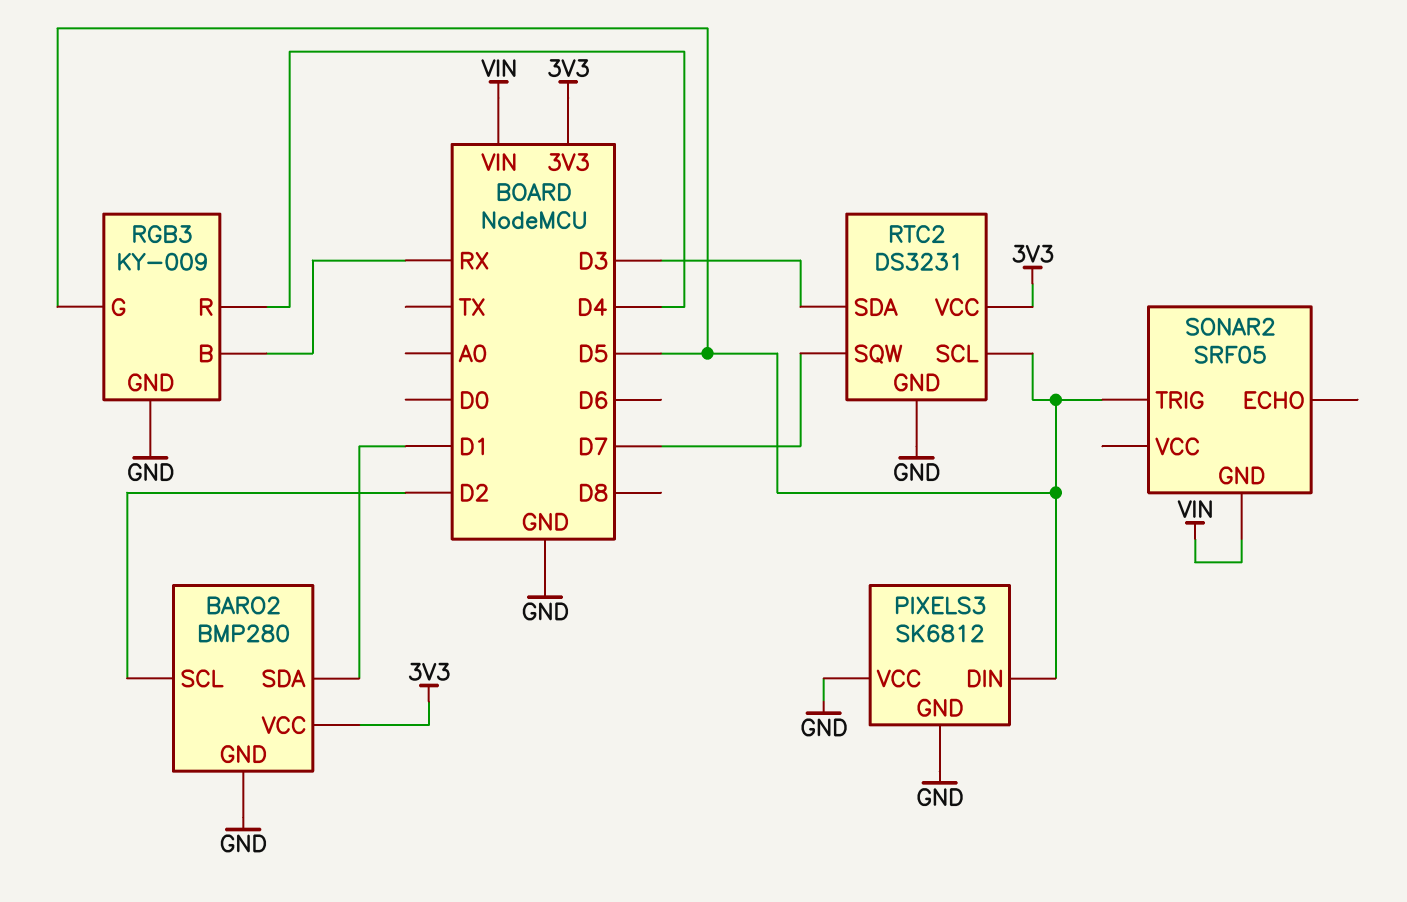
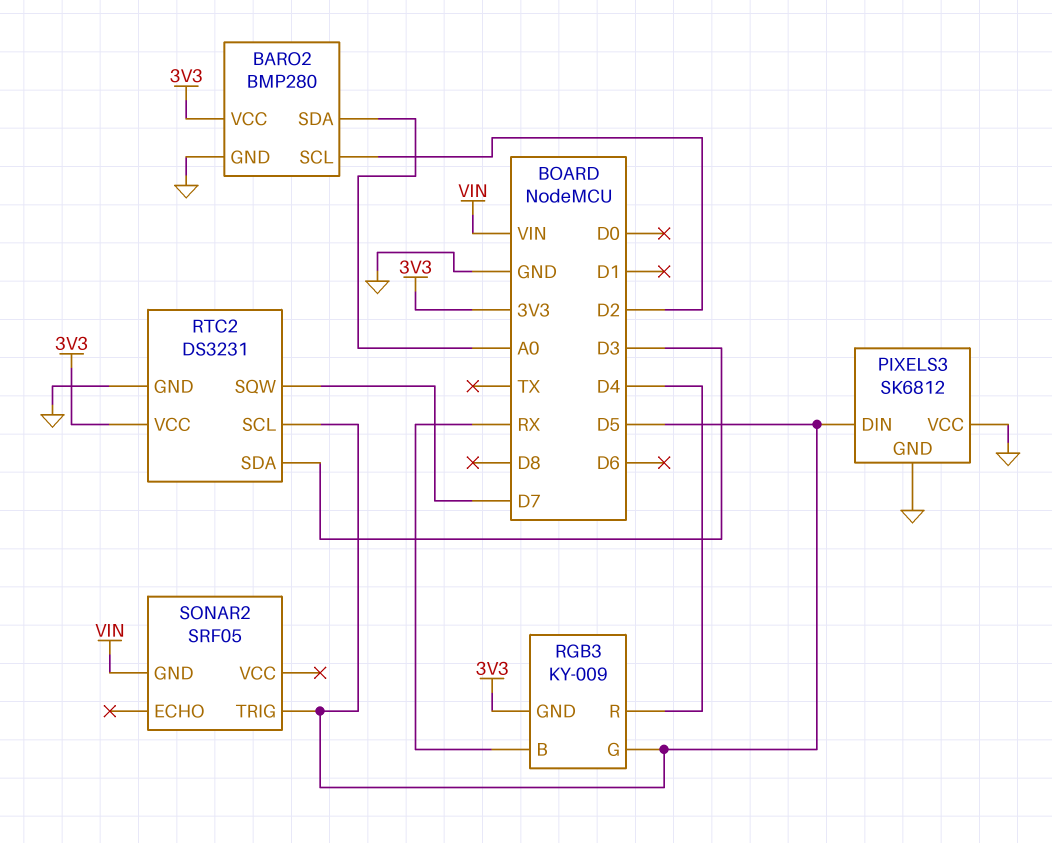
BARO2 pin SDA: D1 -> A0
RGB3 pin GND: GND -> 3V3

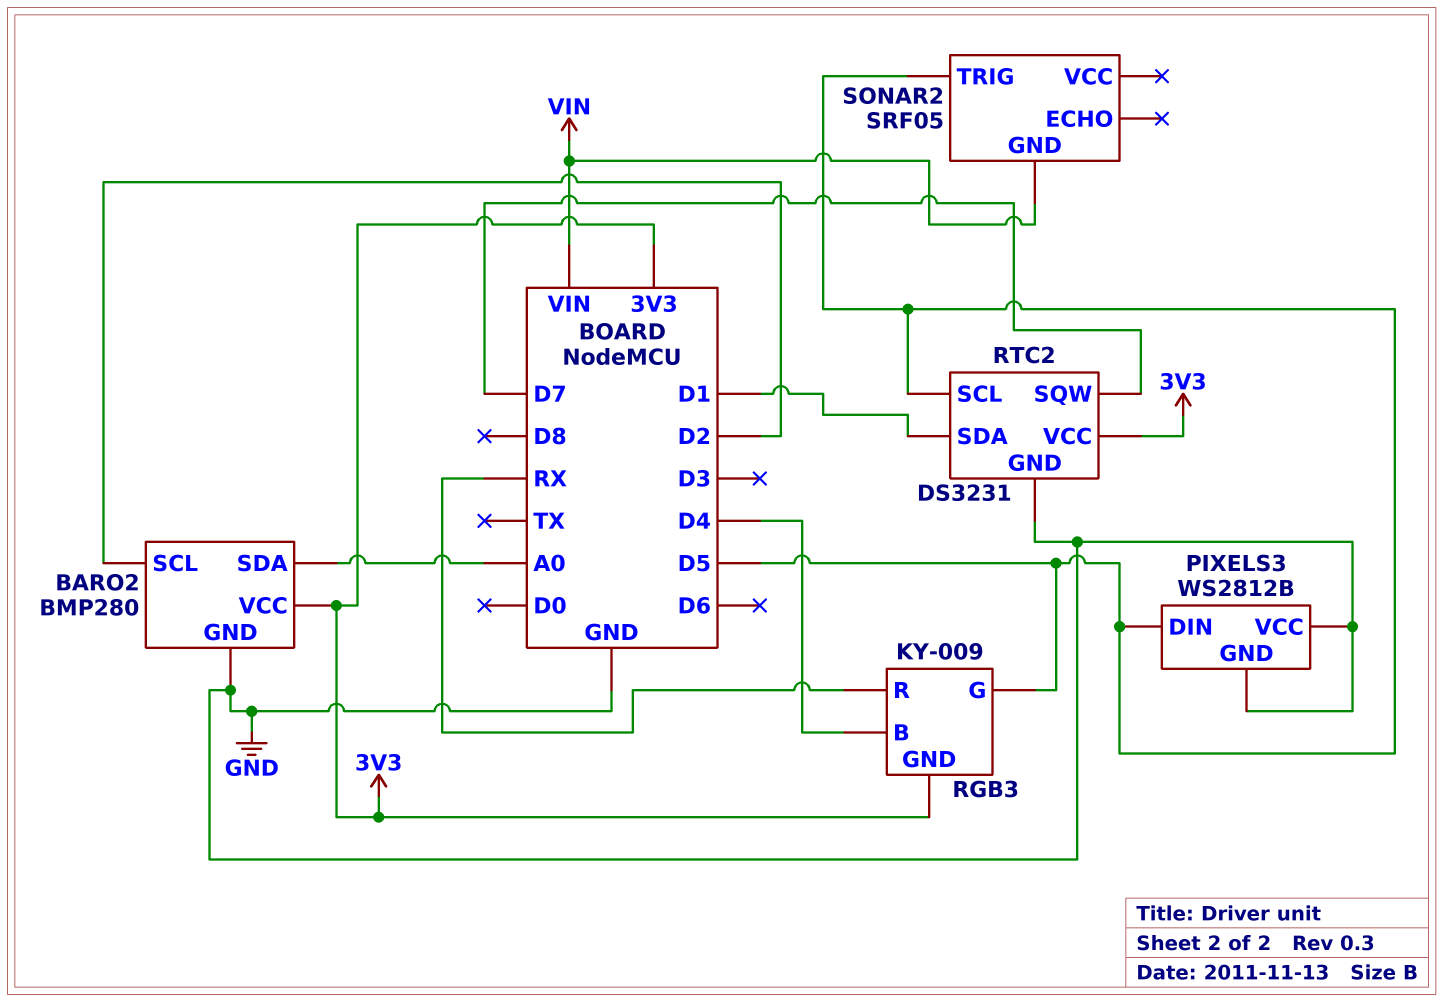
PIXELS3: SK6812 -> WS2812B
RGB3 pin B: RX -> D4
RGB3 pin R: D4 -> RX
RTC2 pin SDA: D3 -> D1

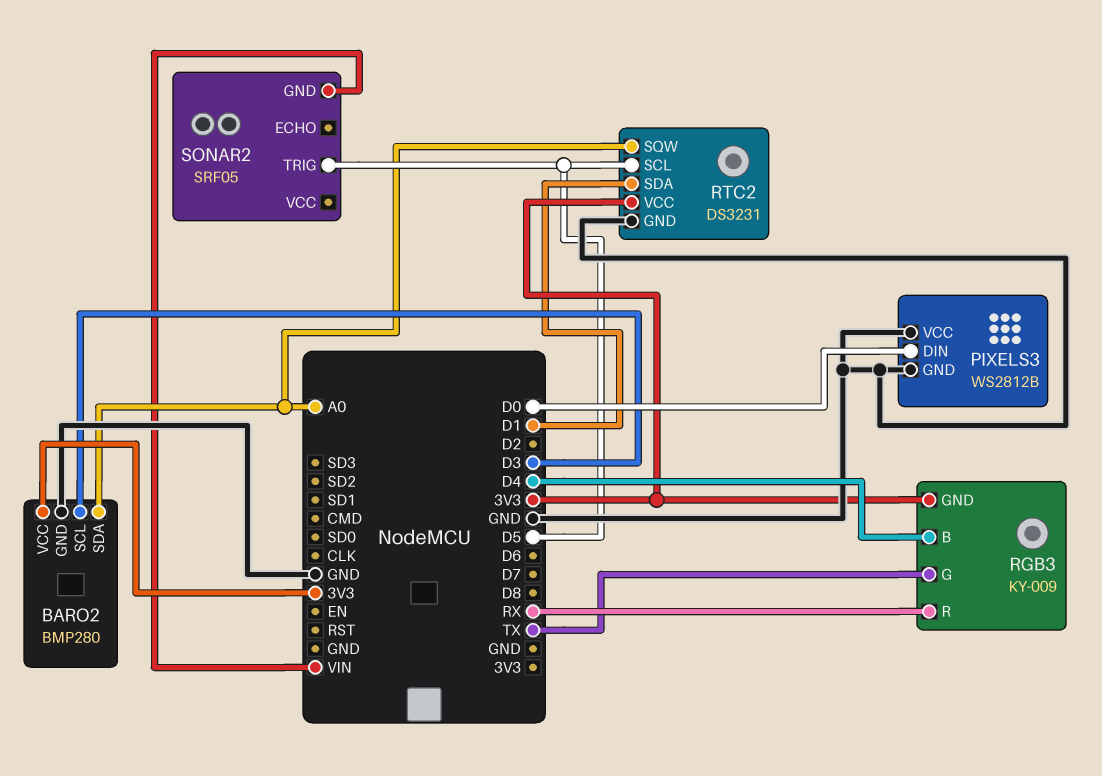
BARO2 pin SCL: D2 -> D3
PIXELS3 pin DIN: D5 -> D0
RGB3 pin G: D5 -> TX
RTC2 pin SQW: D7 -> A0

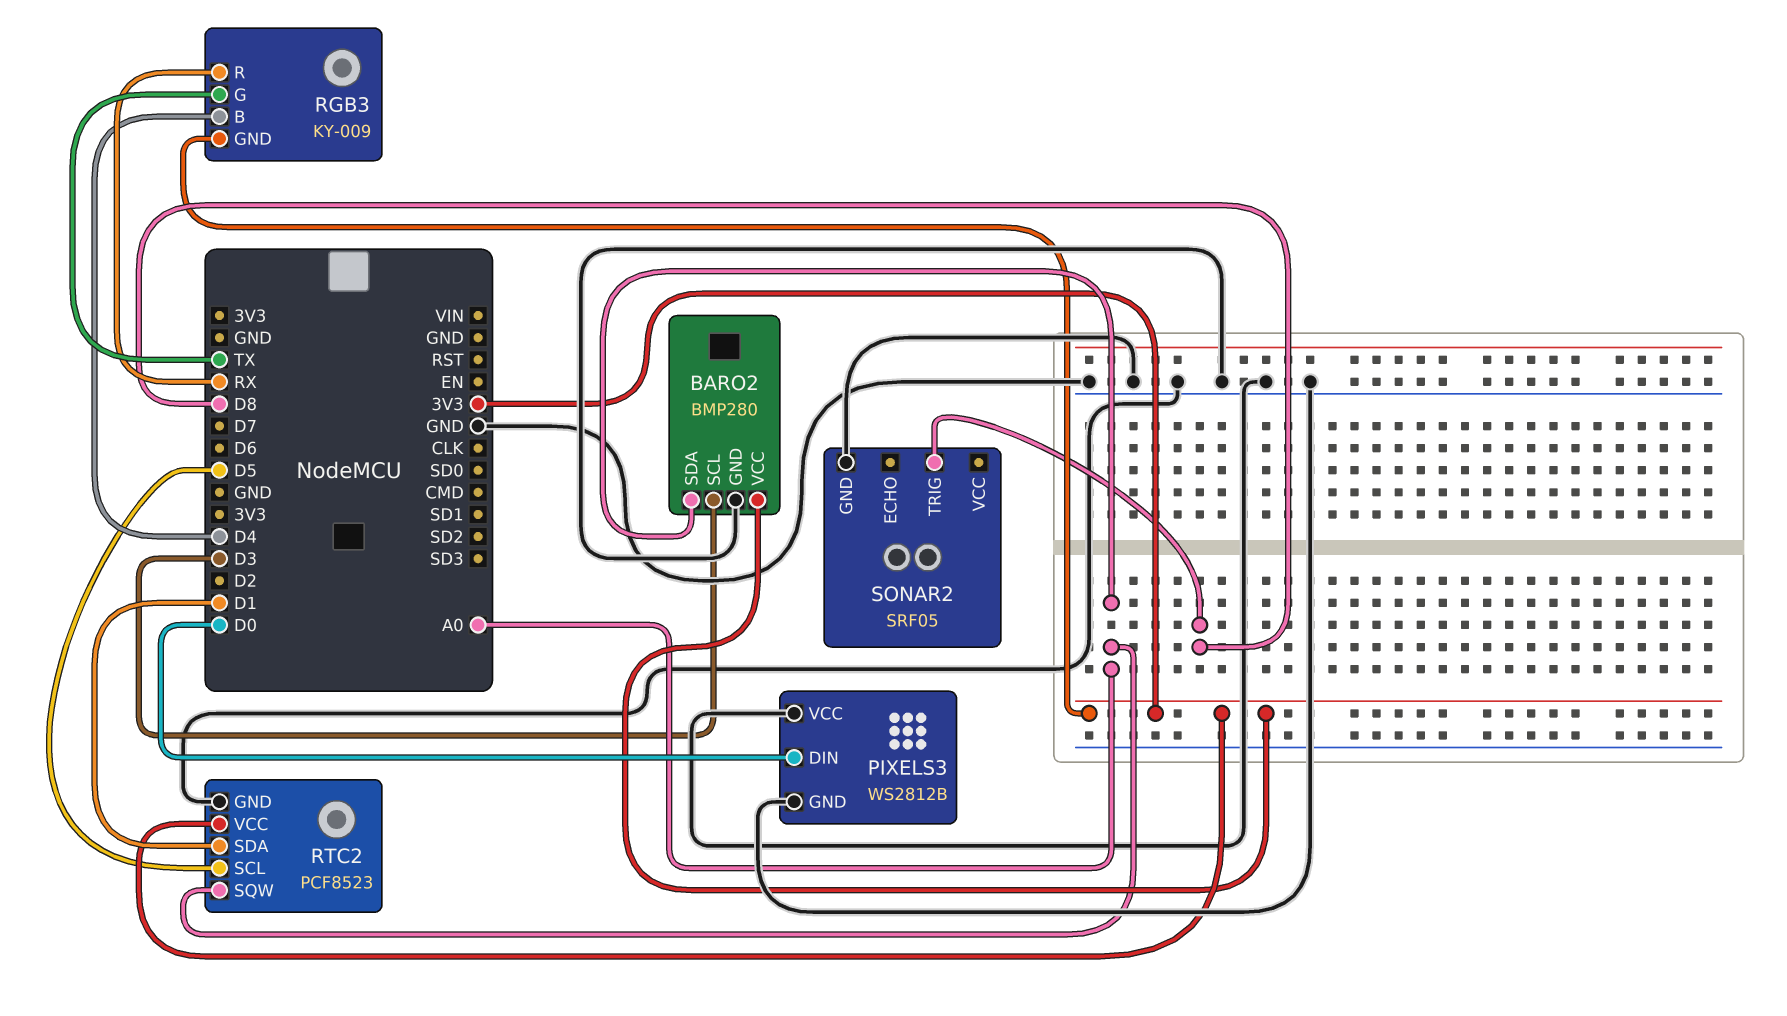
RTC2: DS3231 -> PCF8523
SONAR2 pin GND: VIN -> GND
SONAR2 pin TRIG: D5 -> D8

